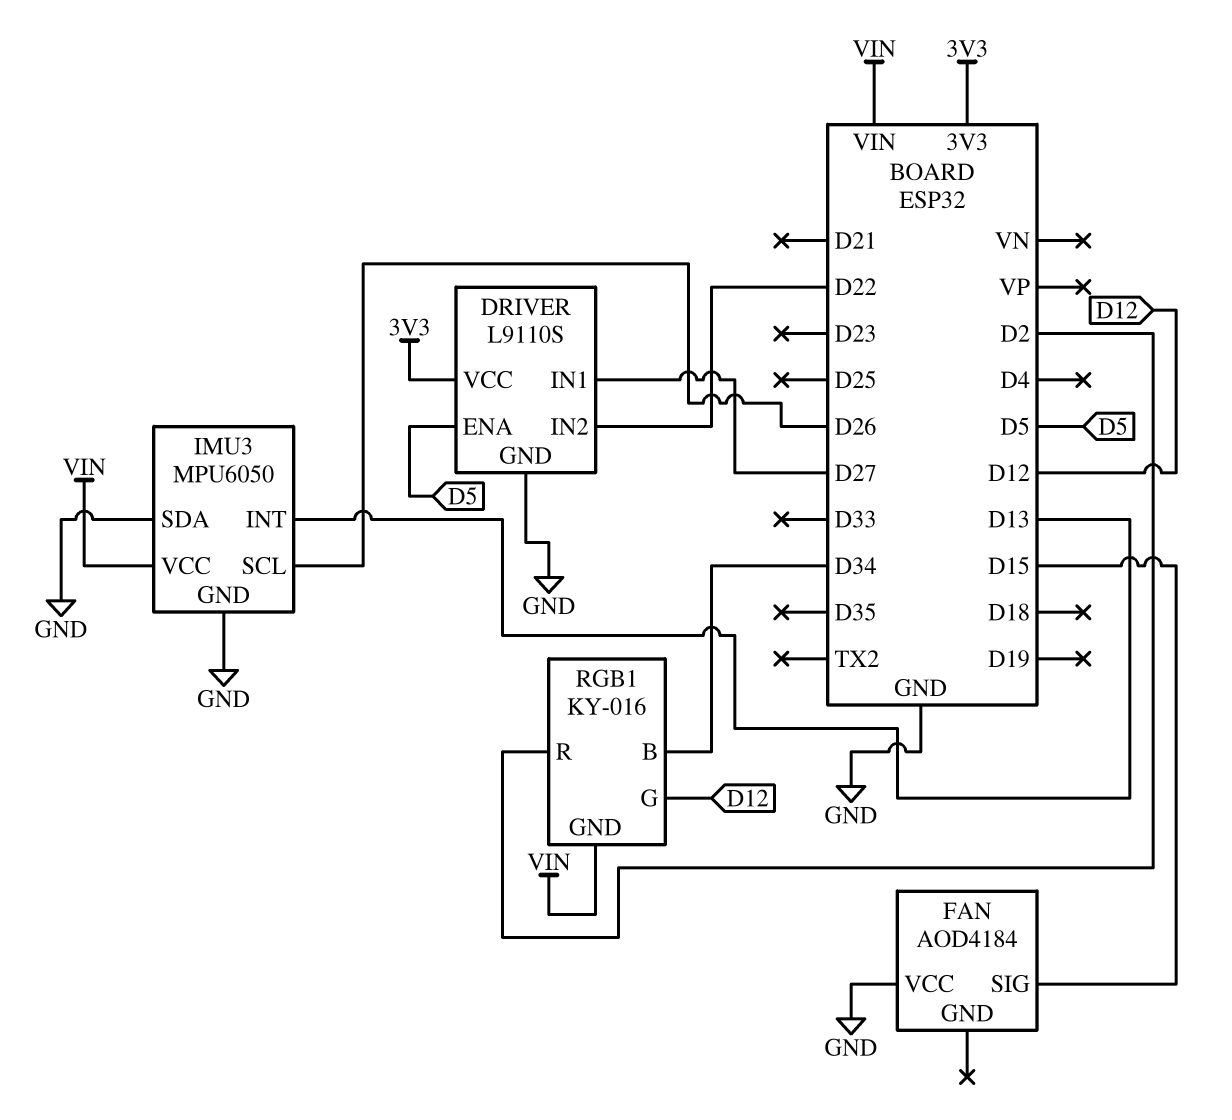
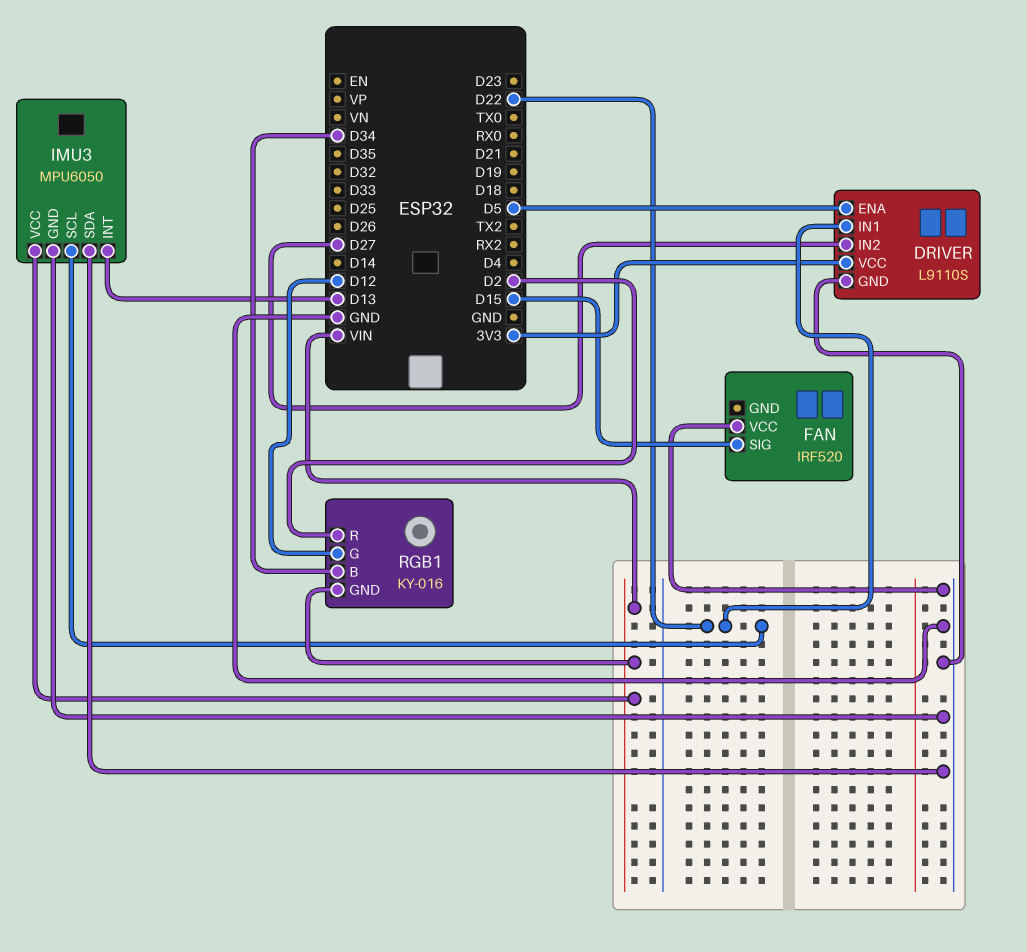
DRIVER pin IN1: D27 -> D22
DRIVER pin IN2: D22 -> D27
FAN: AOD4184 -> IRF520
IMU3 pin SCL: D26 -> D22

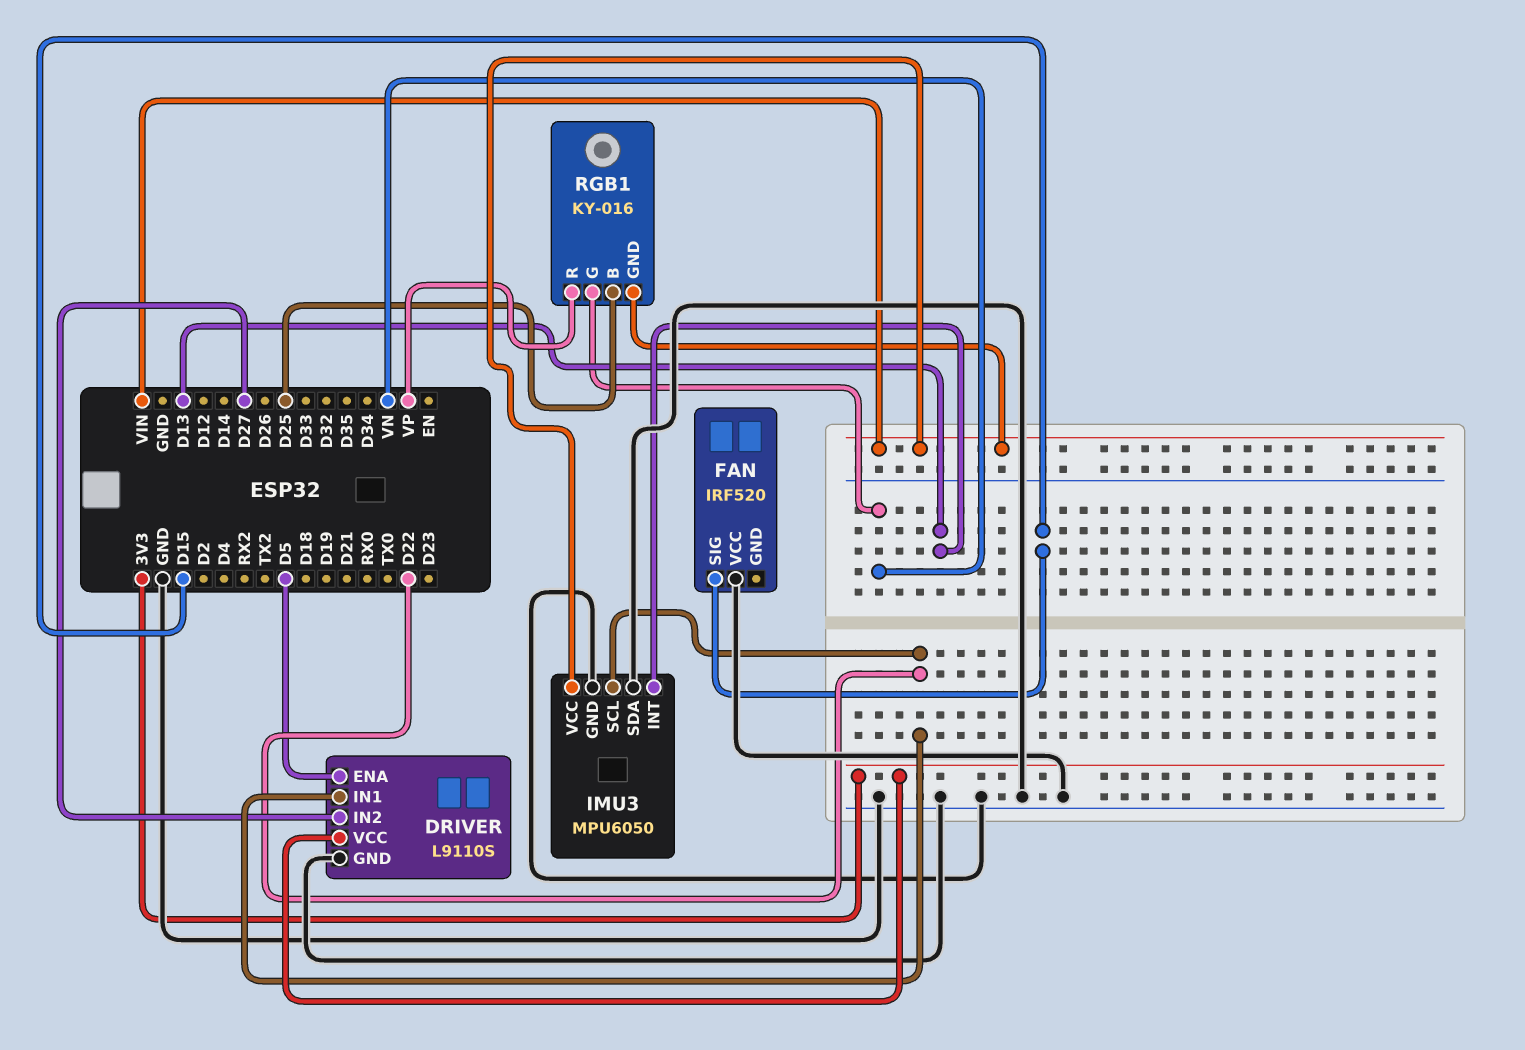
RGB1 pin B: D34 -> D25
RGB1 pin G: D12 -> VN
RGB1 pin R: D2 -> VP

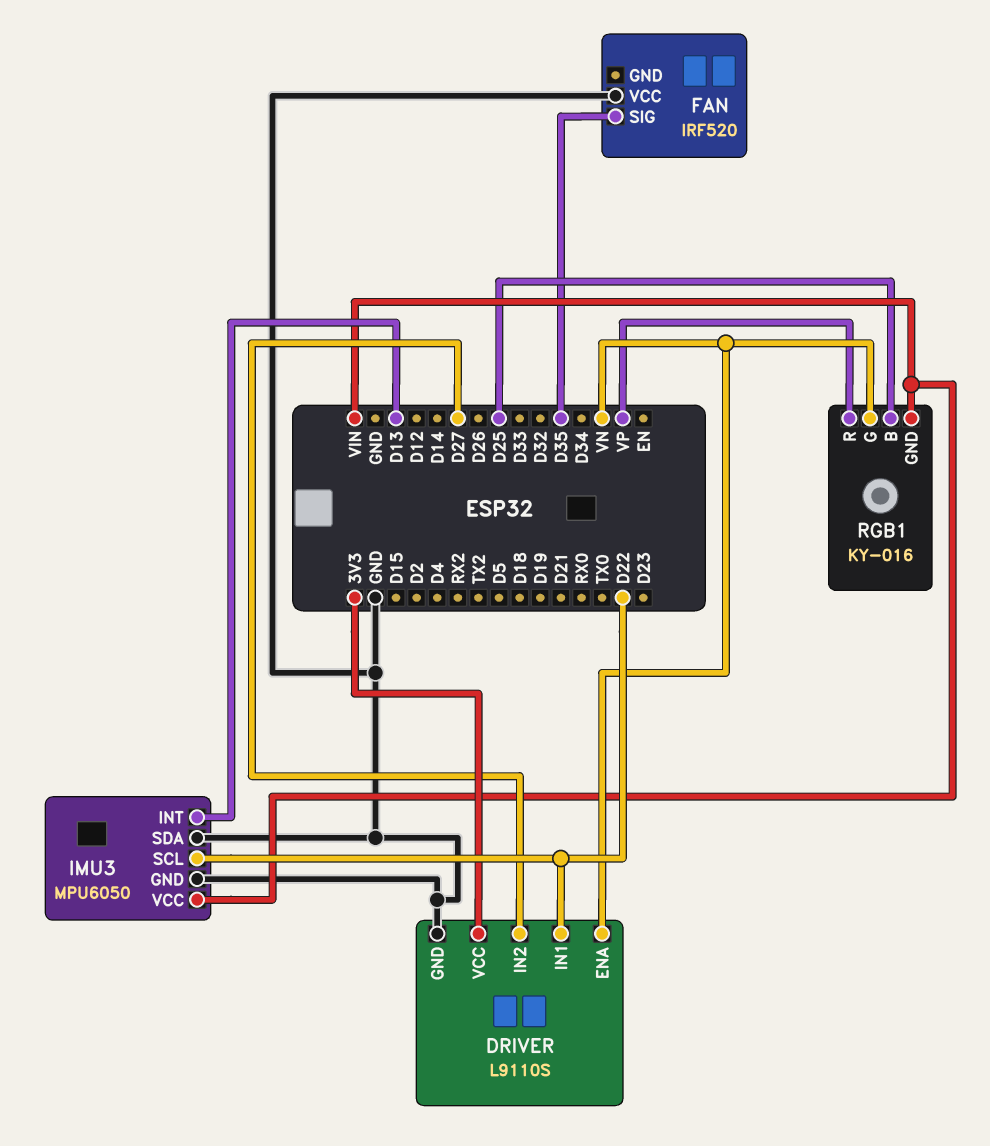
DRIVER pin ENA: D5 -> VN
FAN pin SIG: D15 -> D35

